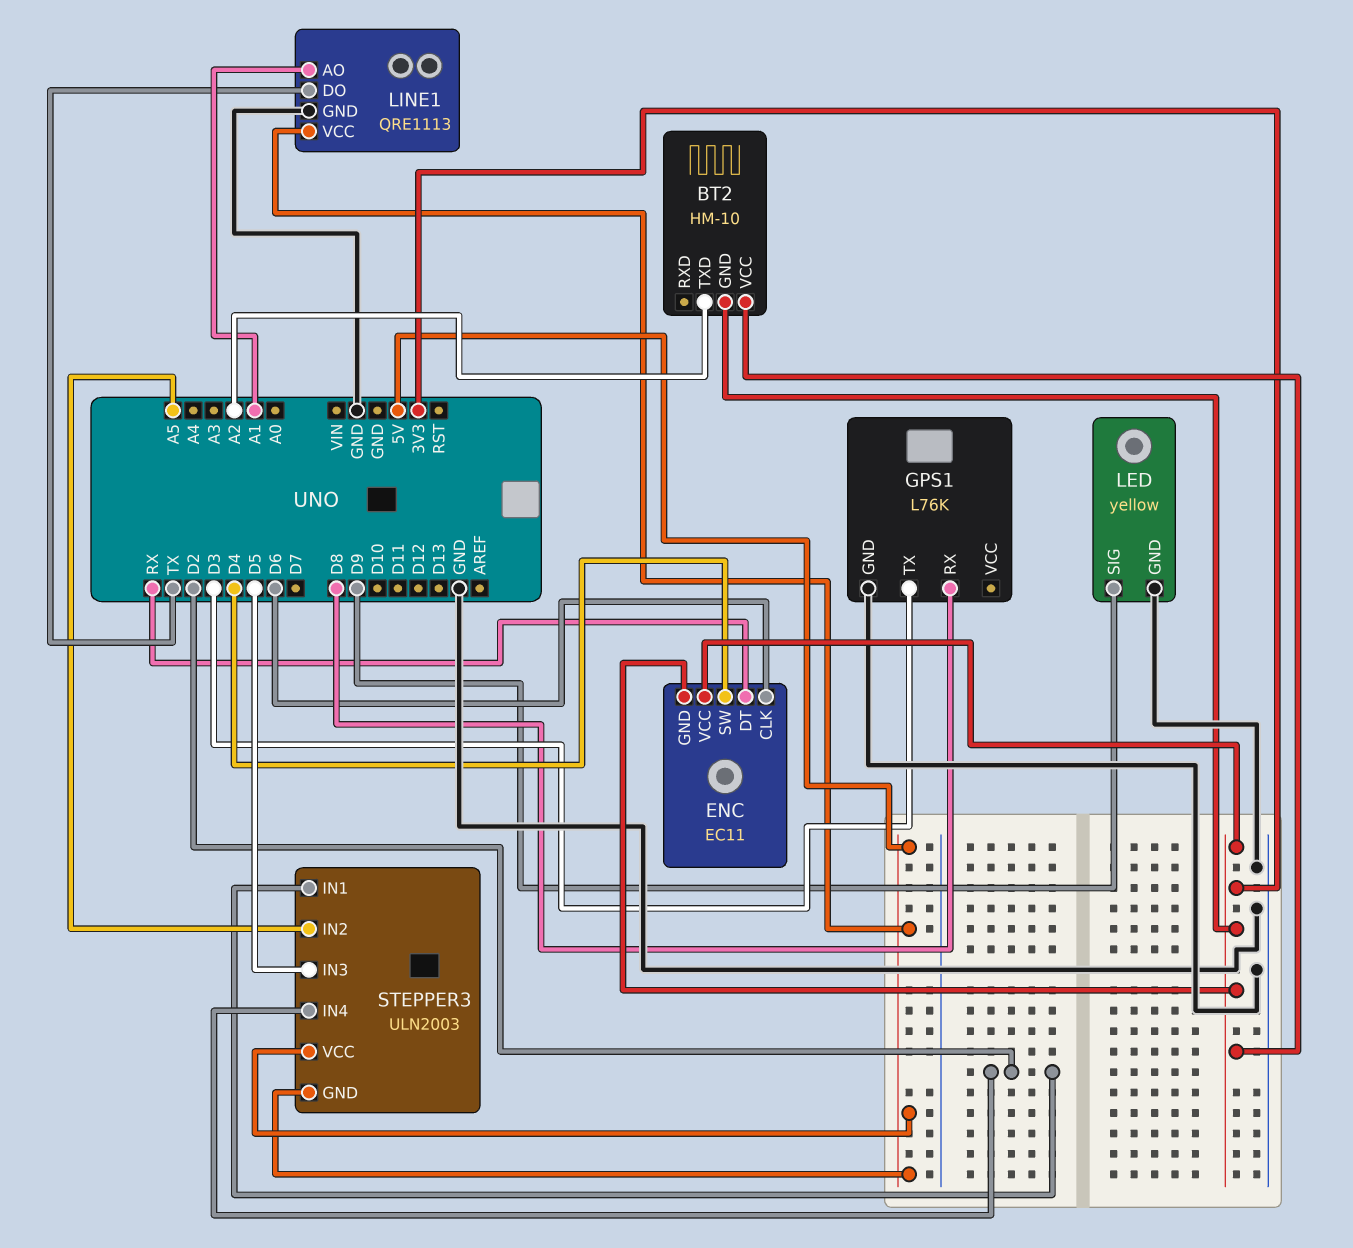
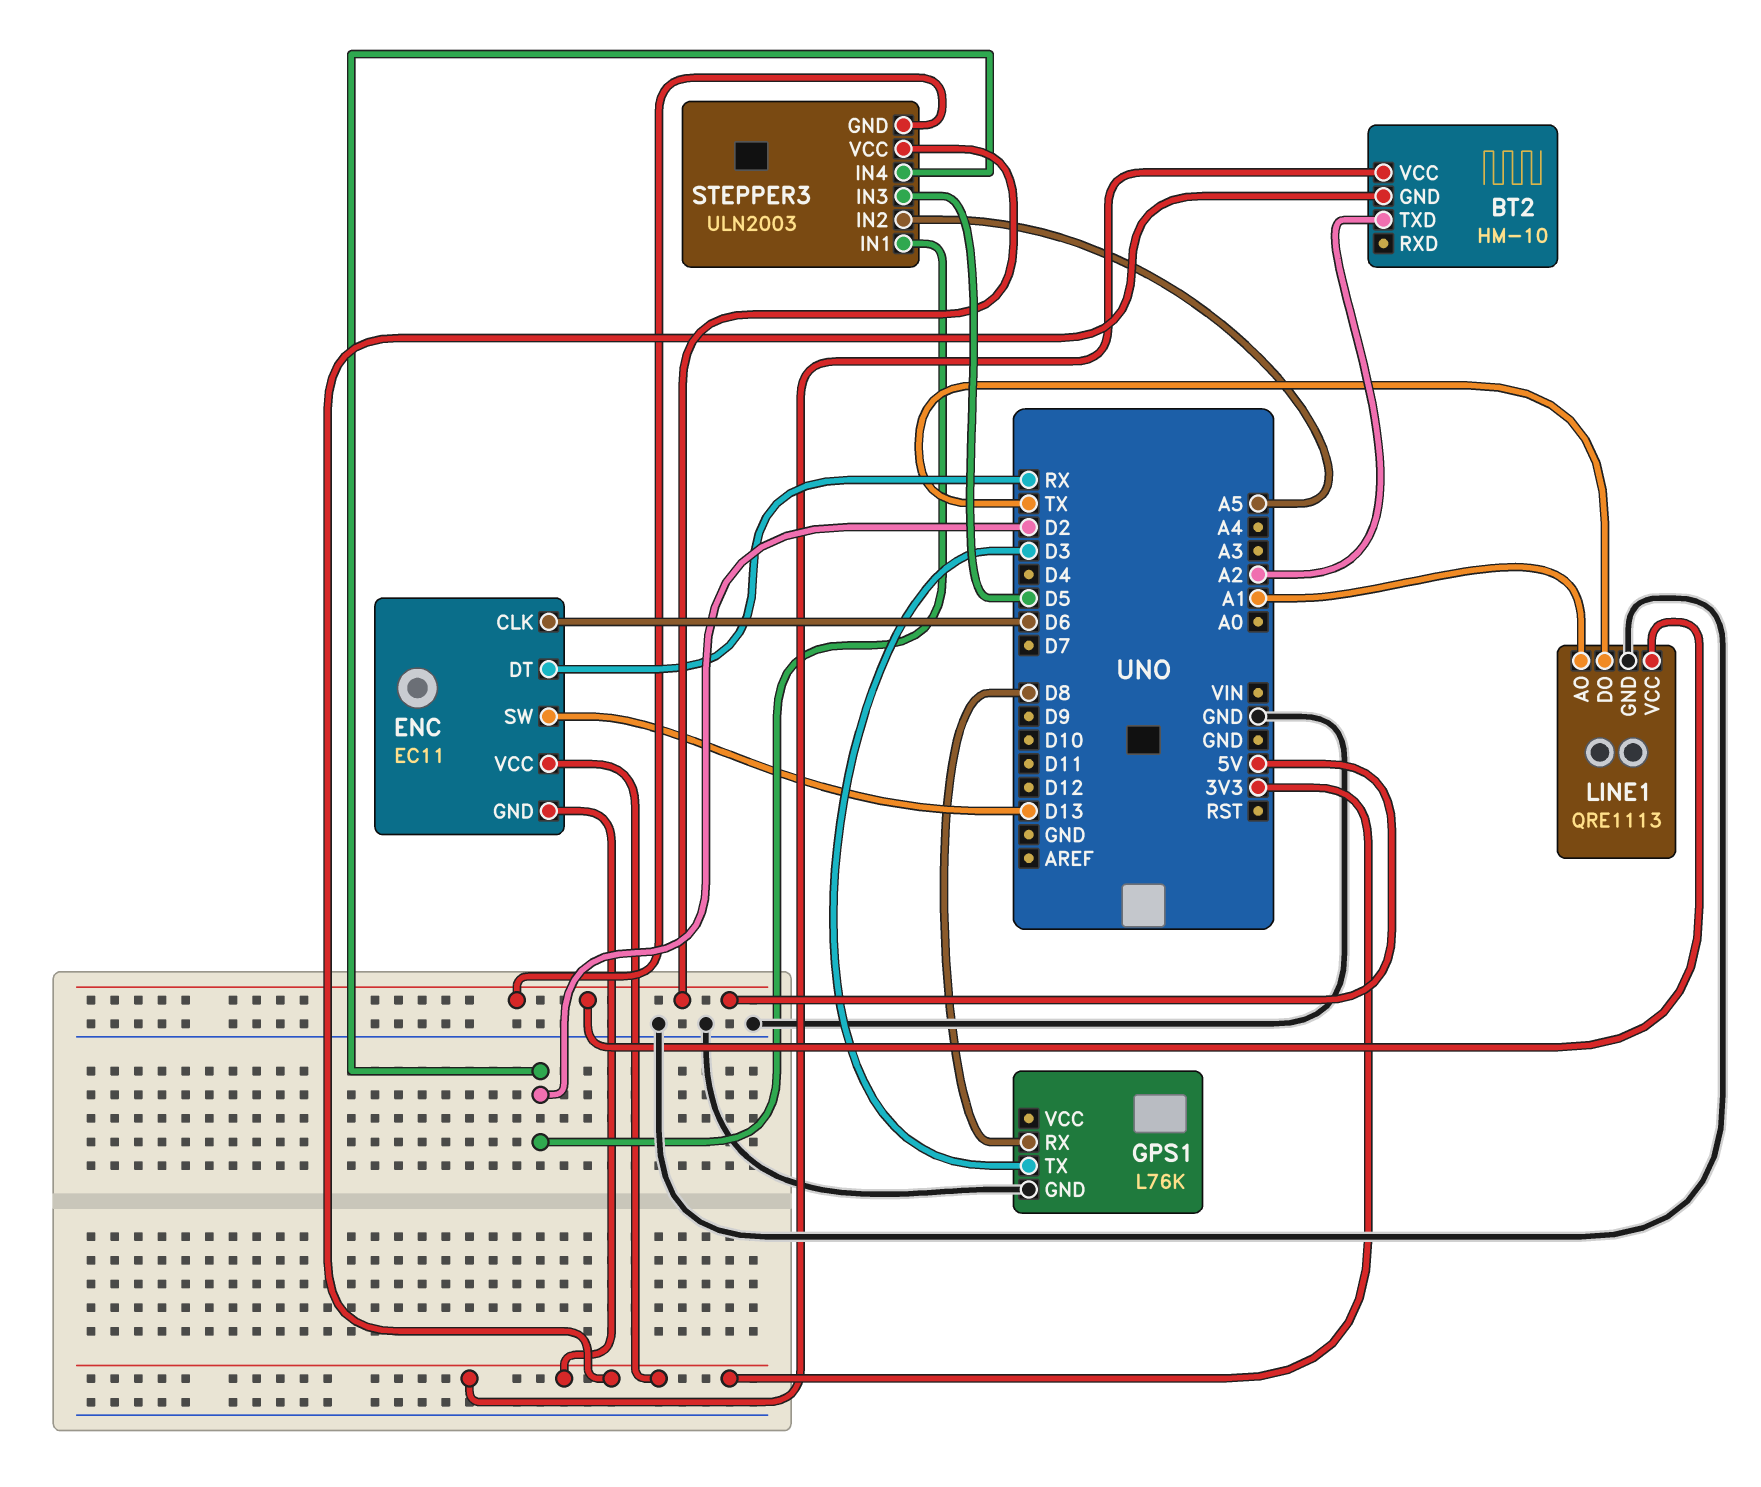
ENC pin SW: D4 -> D13
LED: yellow -> none
LED pin GND: GND -> none
LED pin SIG: D9 -> none

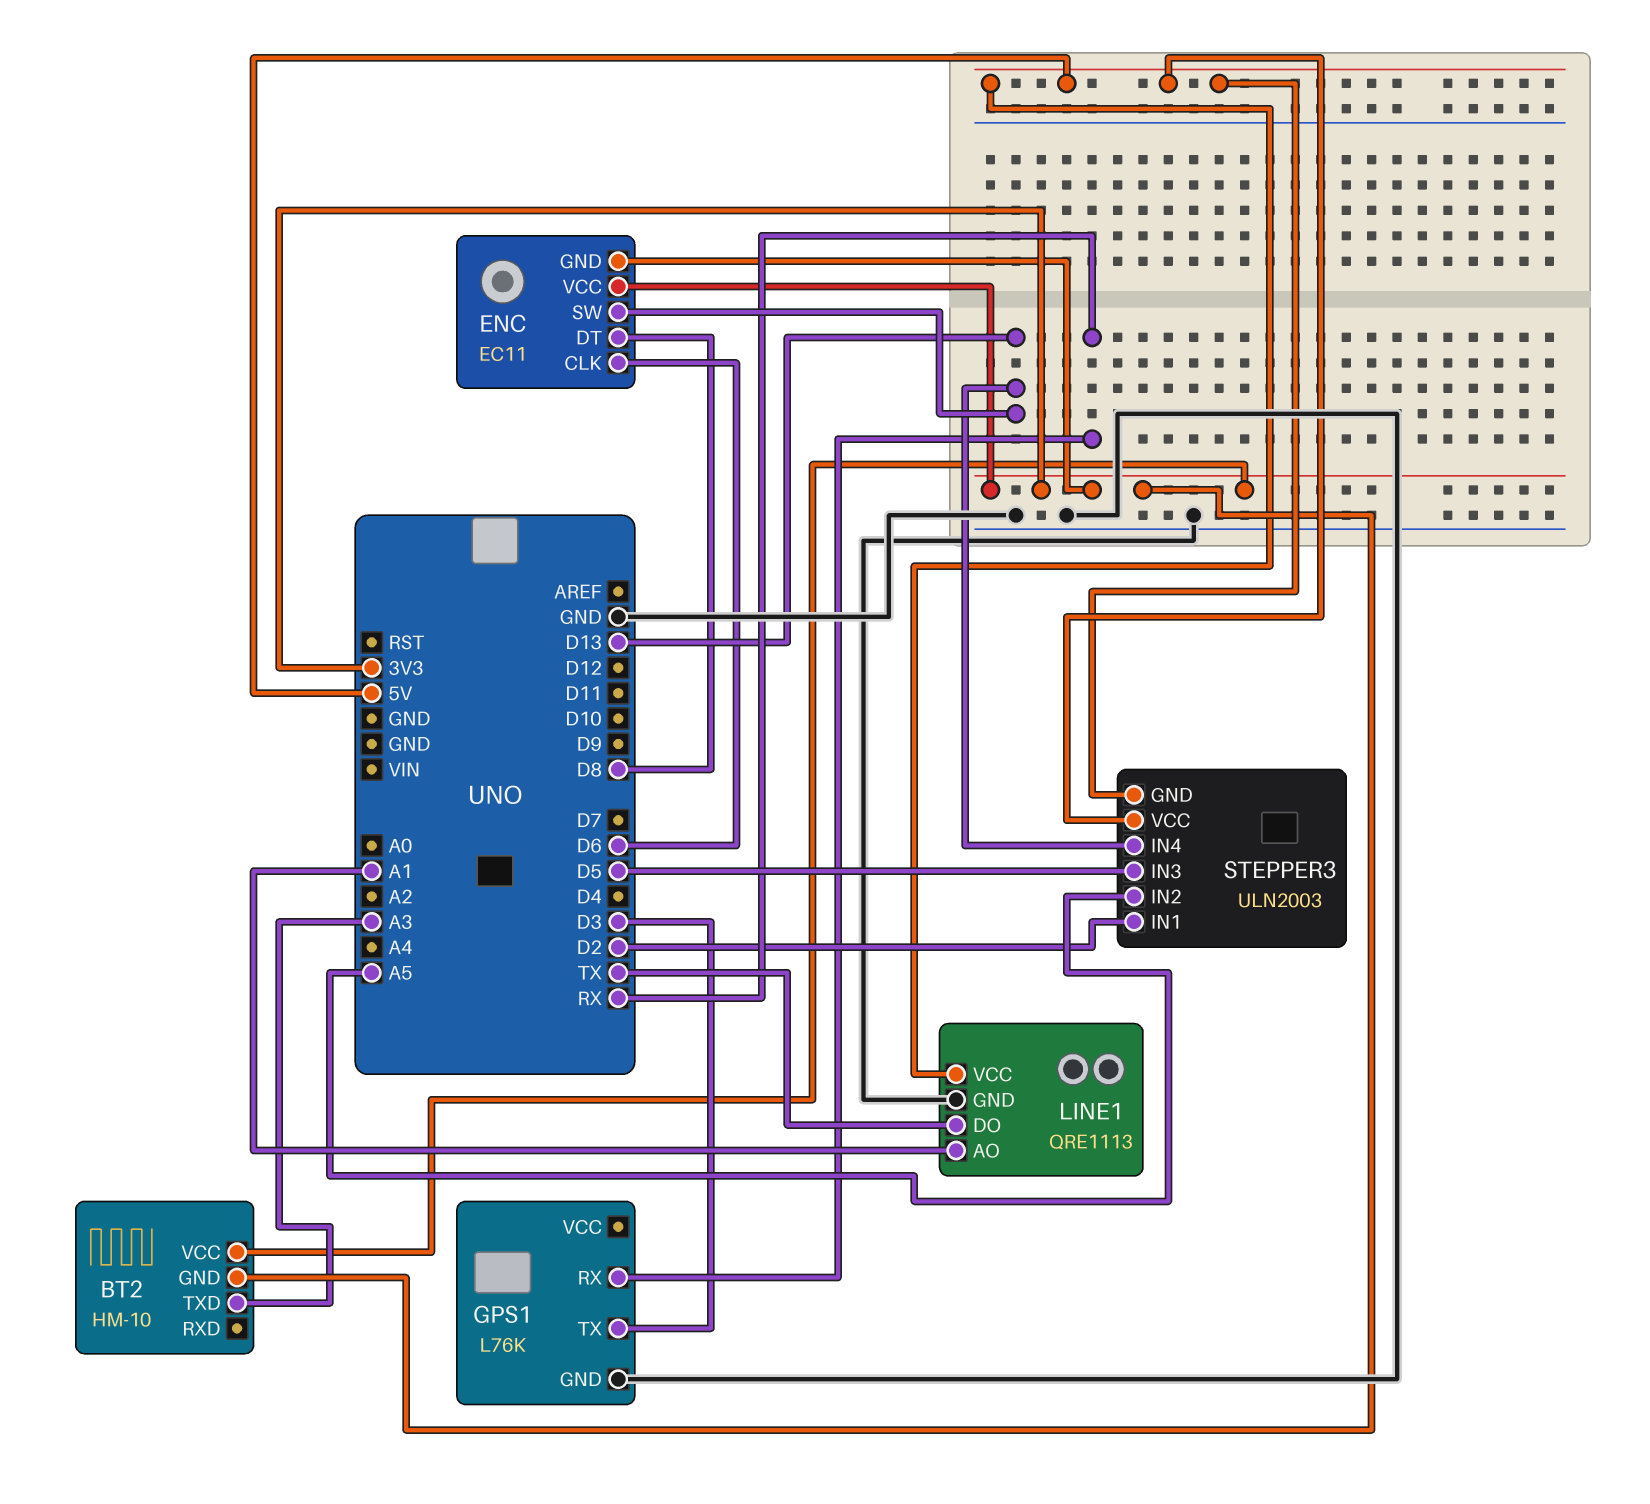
BT2 pin TXD: A2 -> A3
ENC pin DT: RX -> D8
GPS1 pin RX: D8 -> RX
STEPPER3 pin IN4: D2 -> D13

